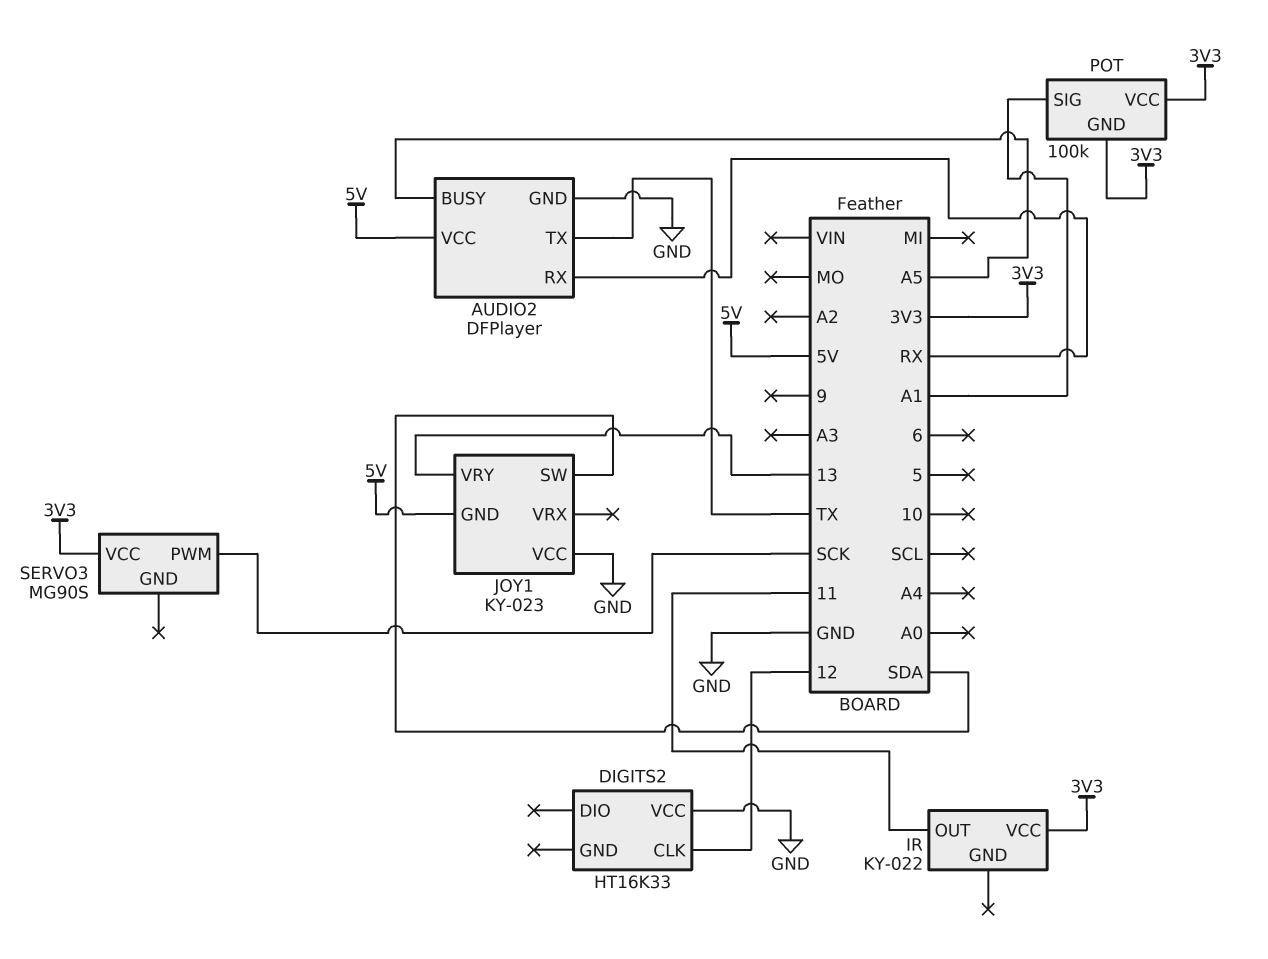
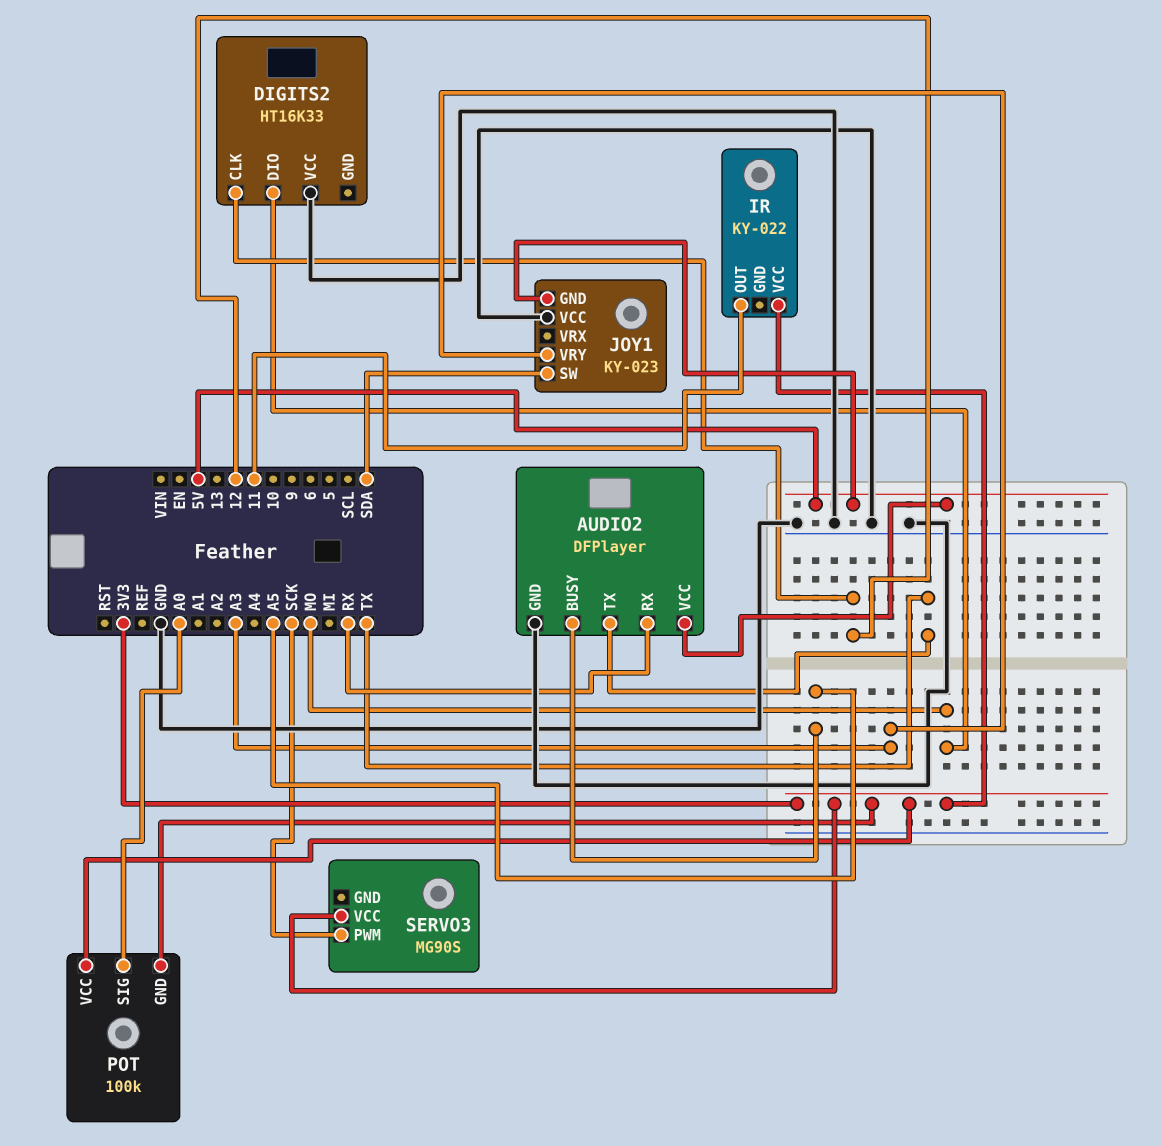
DIGITS2 pin DIO: none -> MO
JOY1 pin VRY: 13 -> A3
POT pin SIG: A1 -> A0

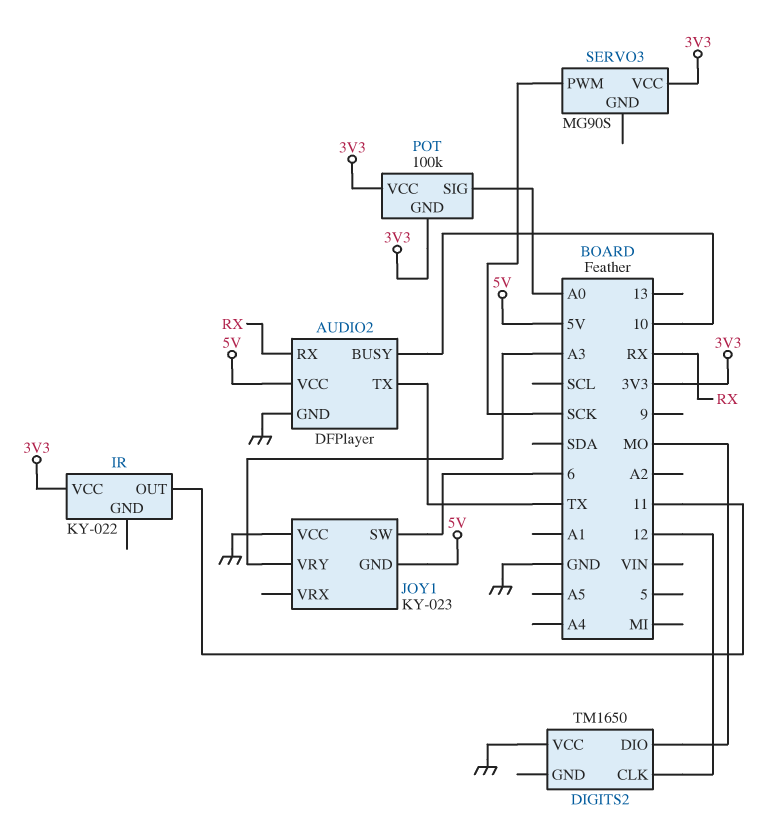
AUDIO2 pin BUSY: A5 -> 10
DIGITS2: HT16K33 -> TM1650
JOY1 pin SW: SDA -> 6

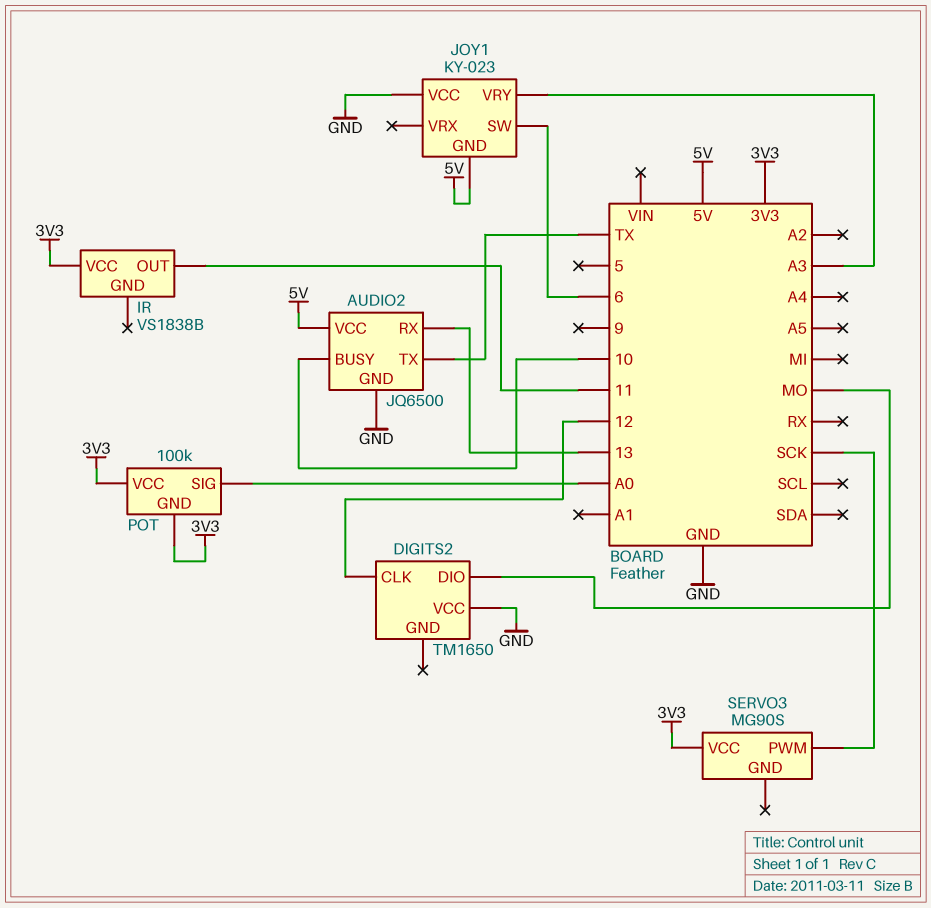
AUDIO2: DFPlayer -> JQ6500
AUDIO2 pin RX: RX -> 13
IR: KY-022 -> VS1838B

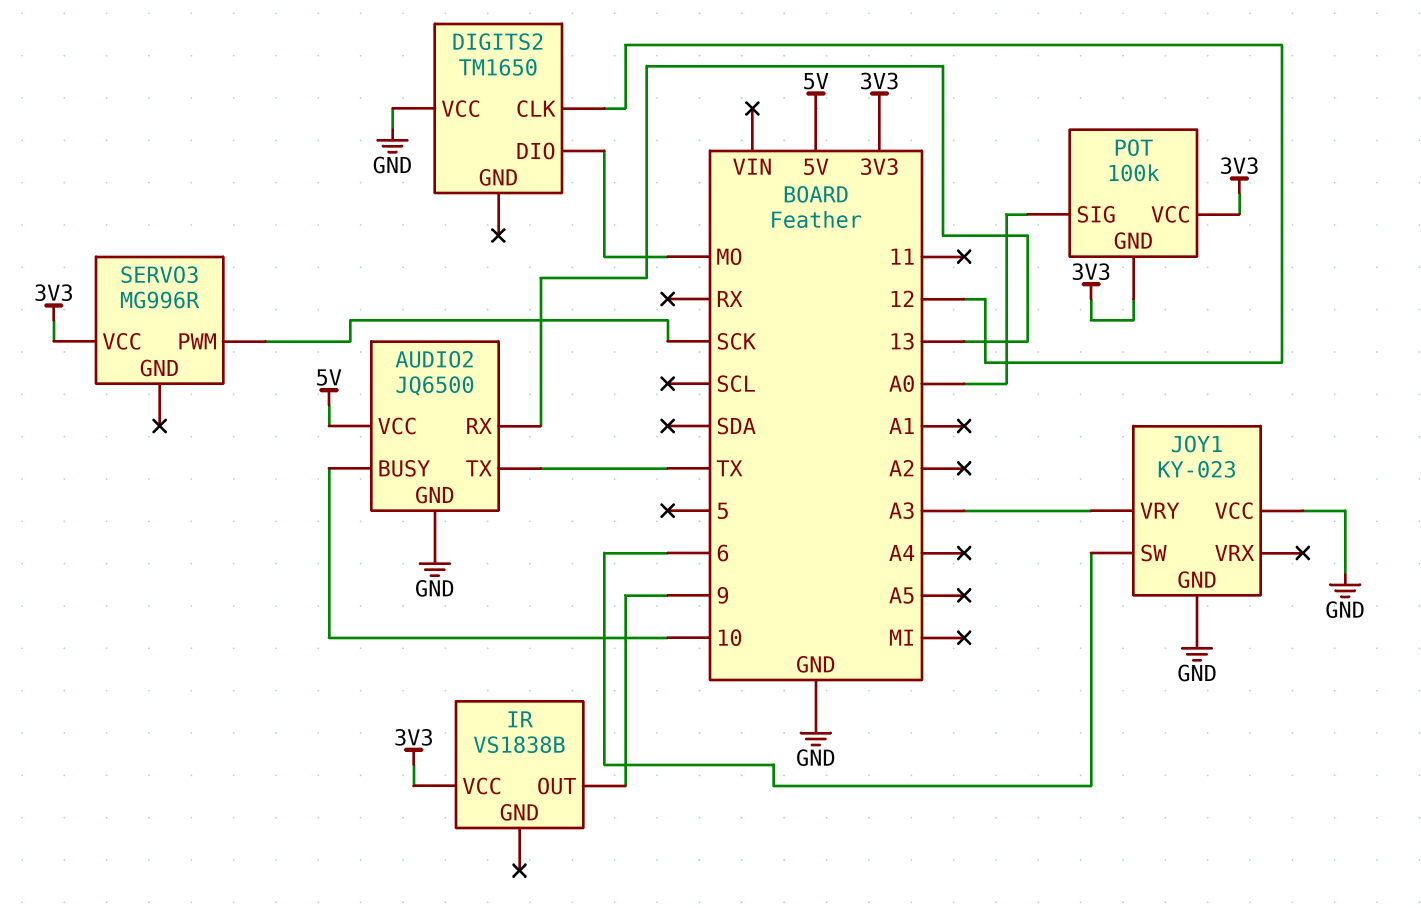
IR pin OUT: 11 -> 9
JOY1 pin GND: 5V -> GND
SERVO3: MG90S -> MG996R

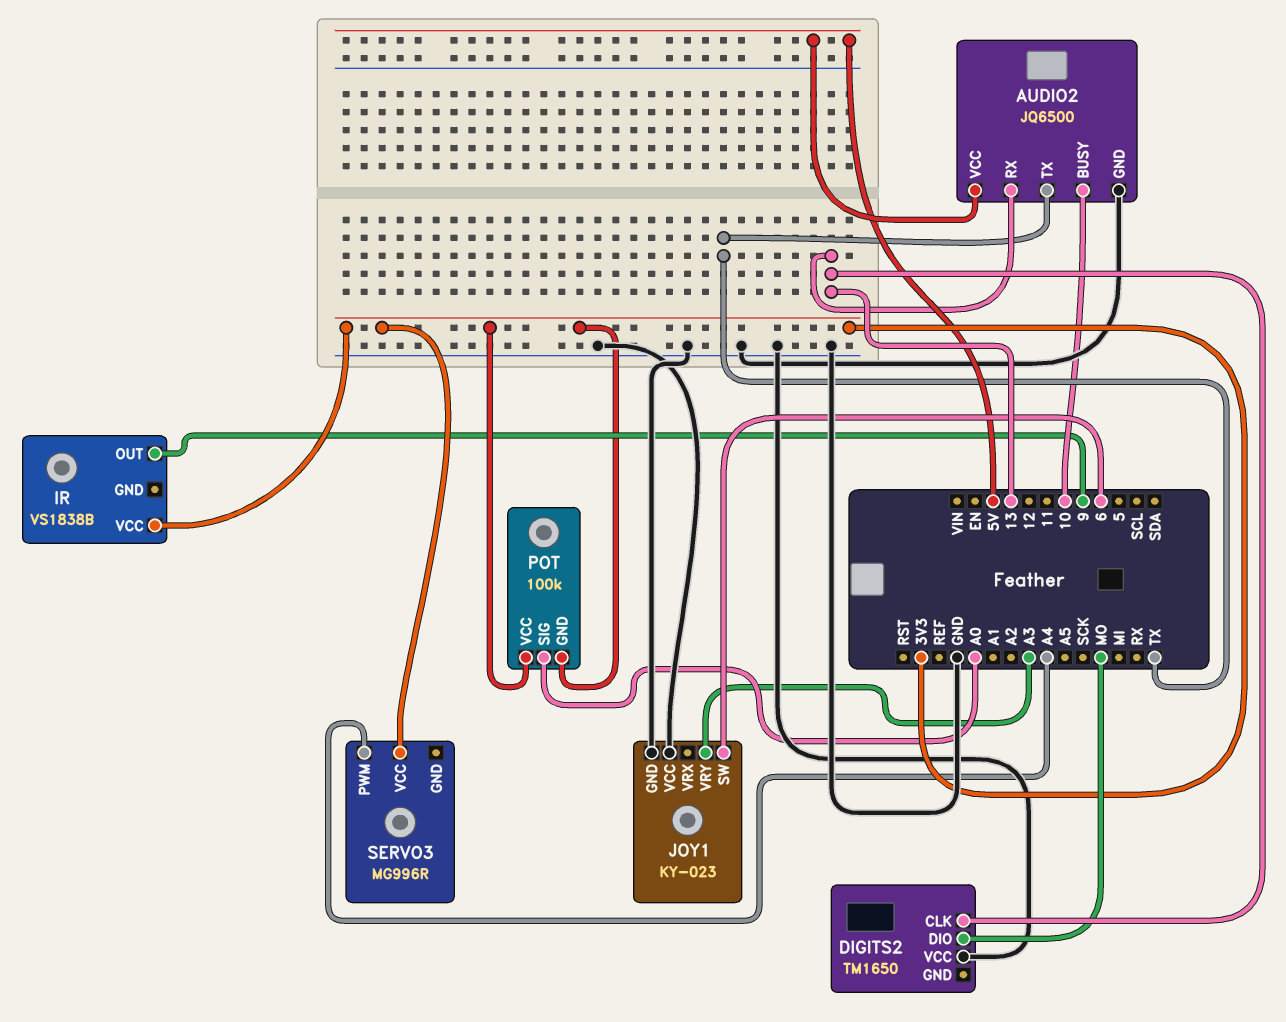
DIGITS2 pin CLK: 12 -> 13
SERVO3 pin PWM: SCK -> A4

